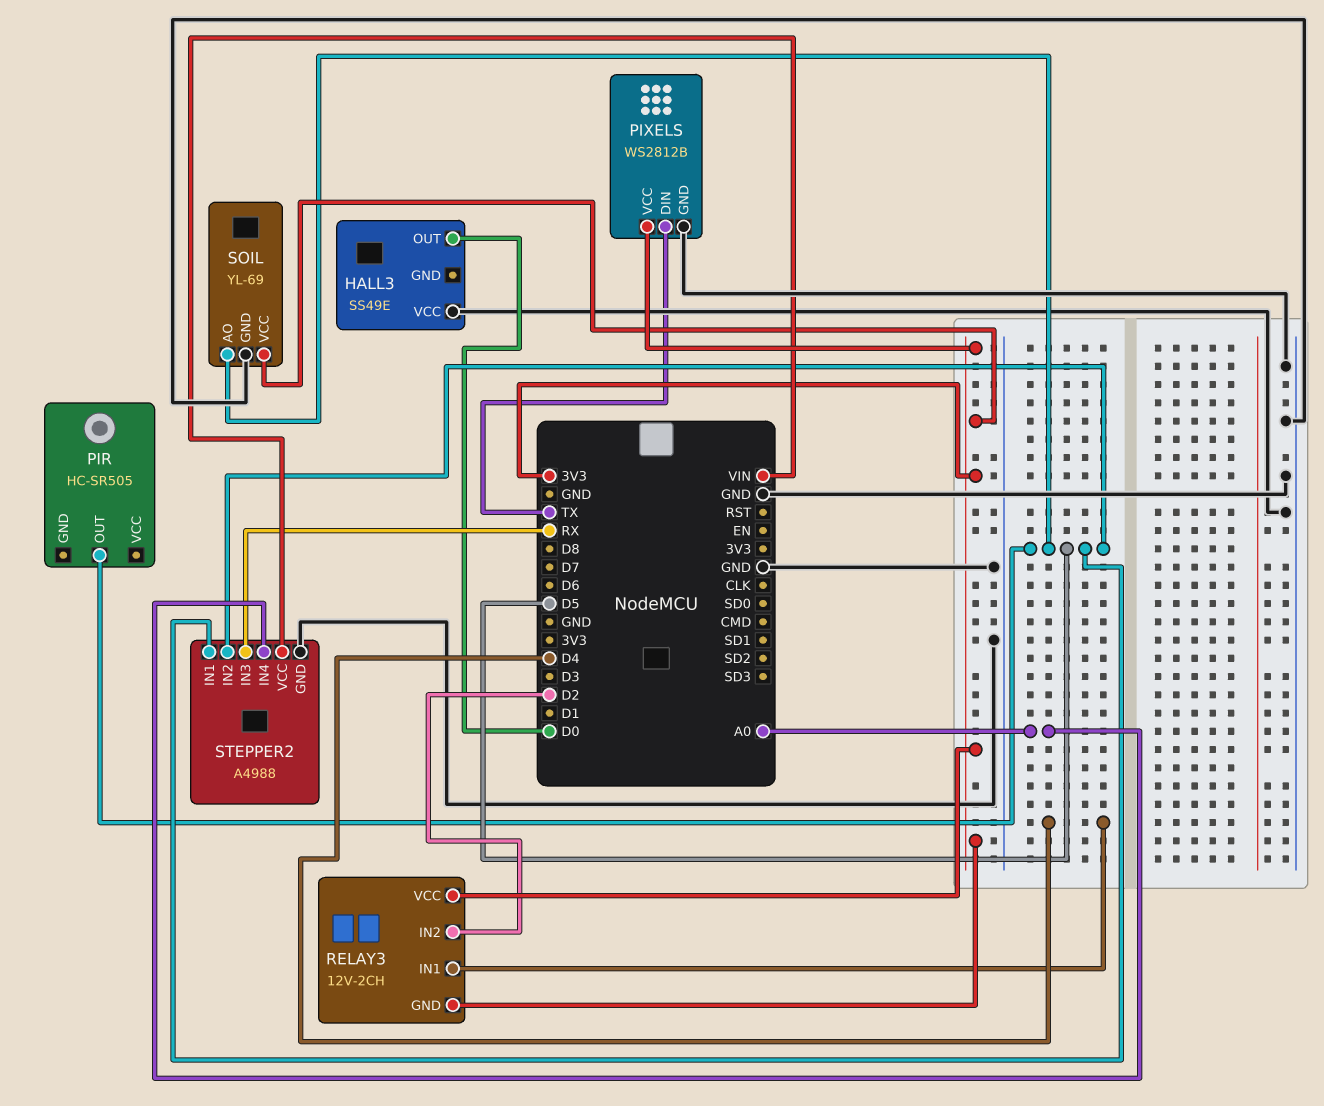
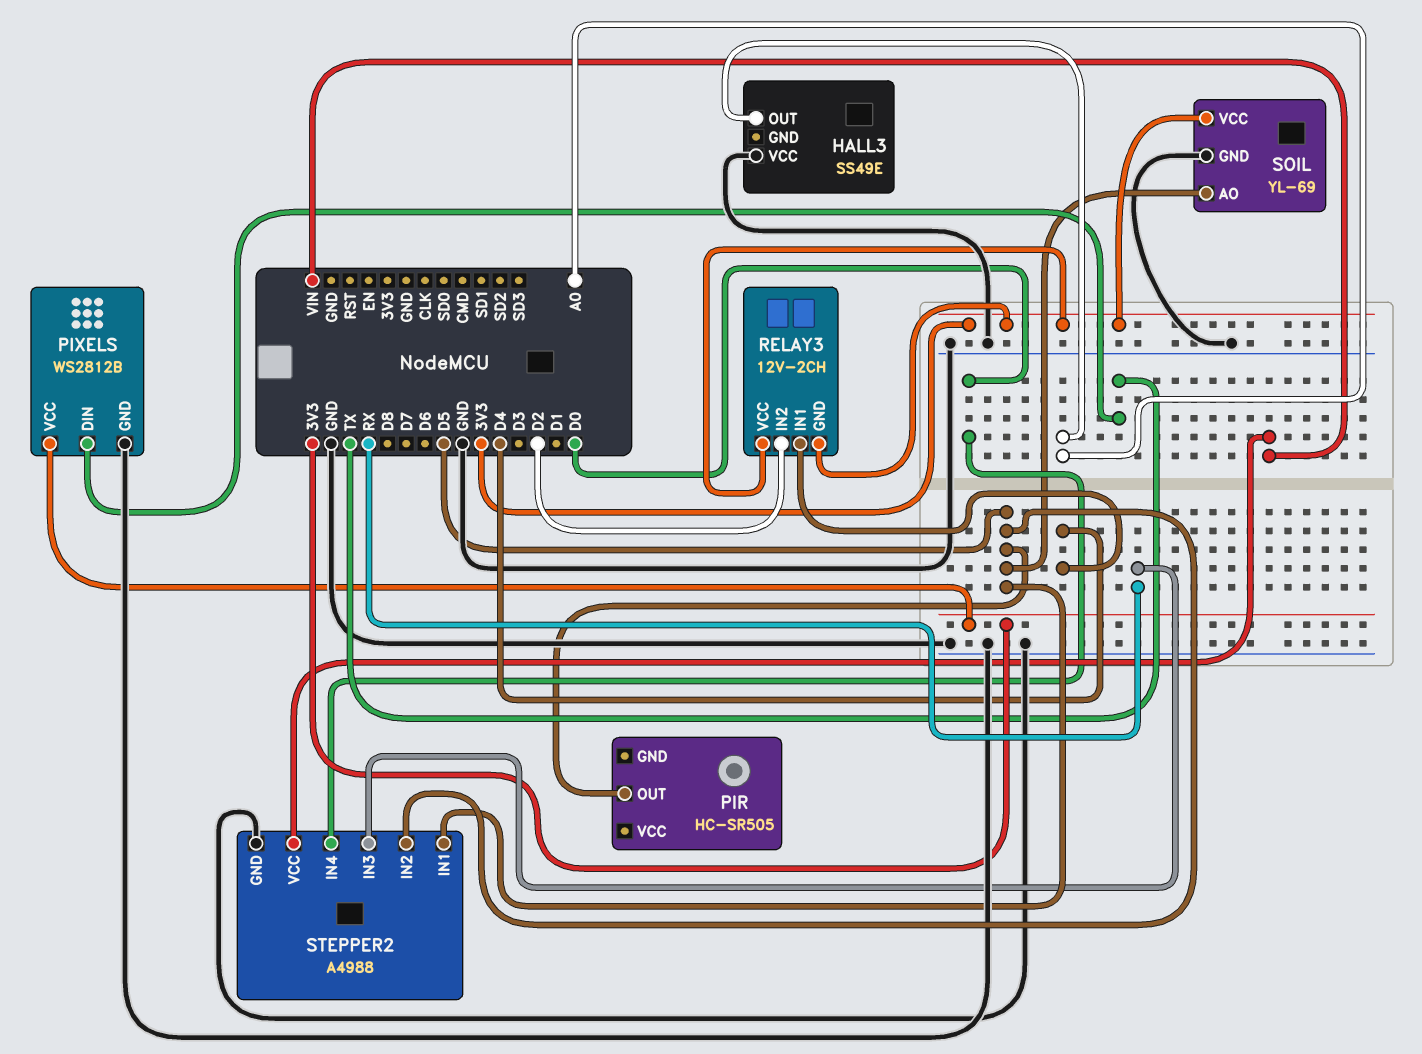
HALL3 pin OUT: D0 -> A0
STEPPER2 pin IN4: A0 -> D0

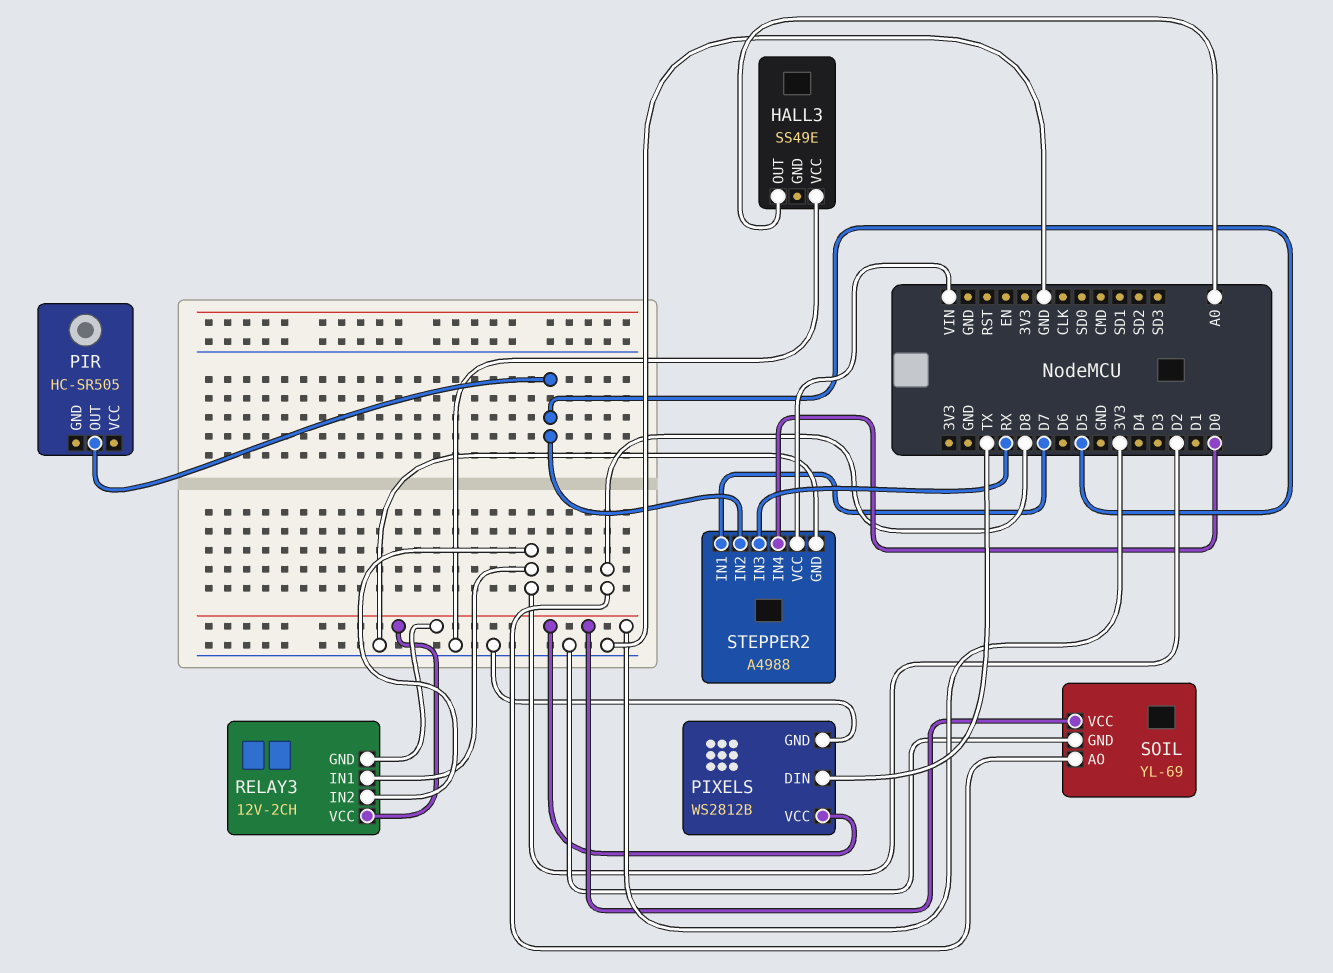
RELAY3 pin IN1: D4 -> D2
SOIL pin AO: D5 -> D8
STEPPER2 pin IN1: D5 -> D7

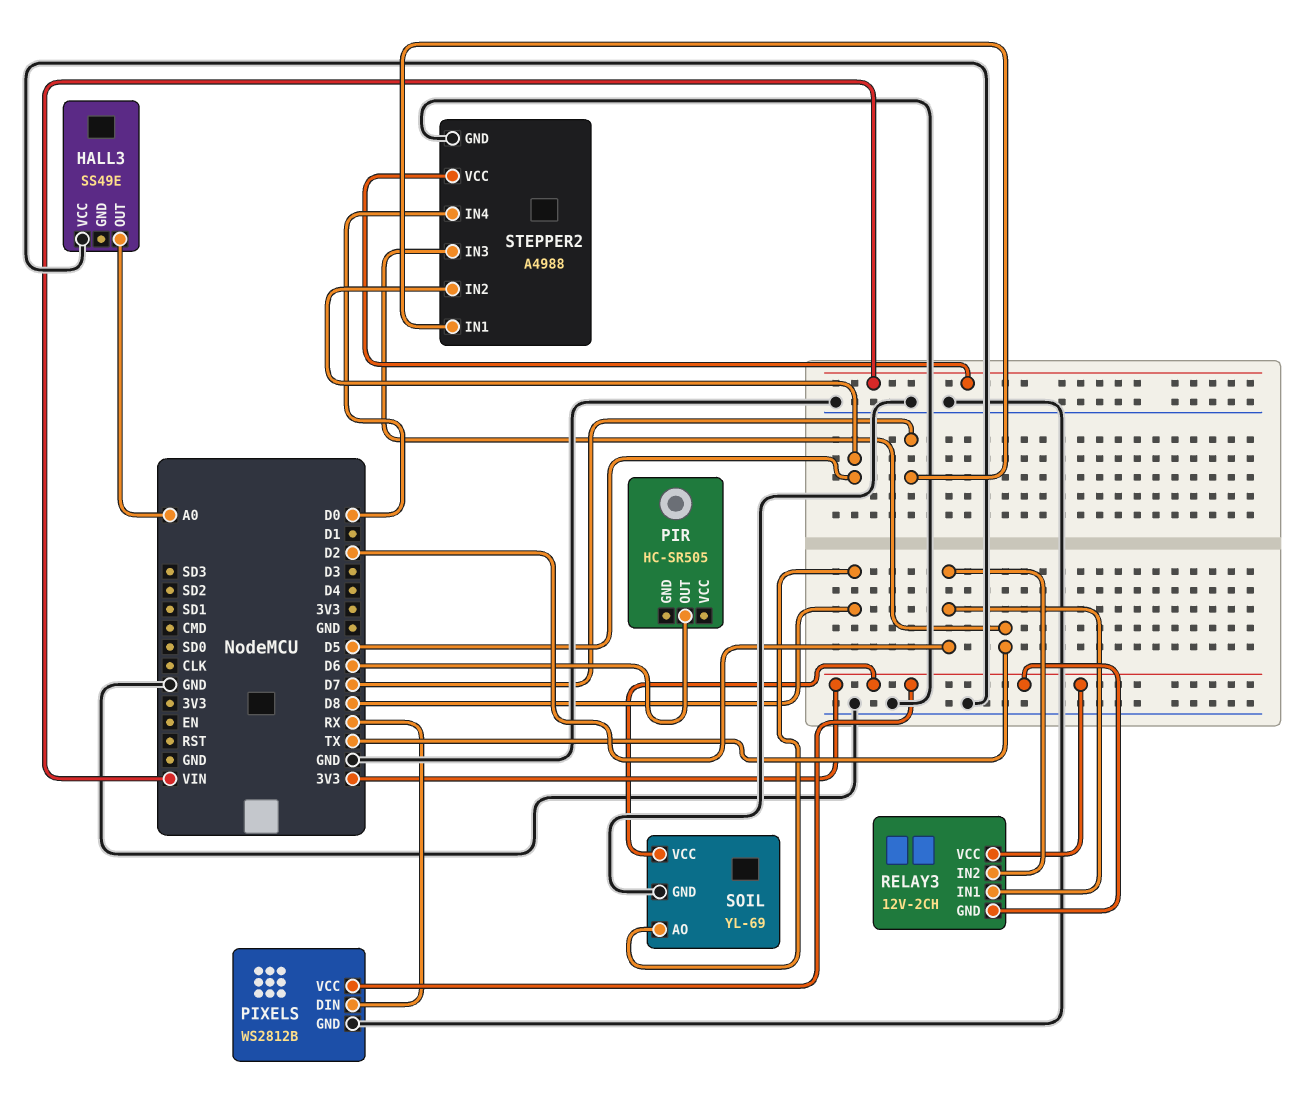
PIR pin OUT: D5 -> D6
PIXELS pin DIN: TX -> RX
STEPPER2 pin IN3: RX -> TX

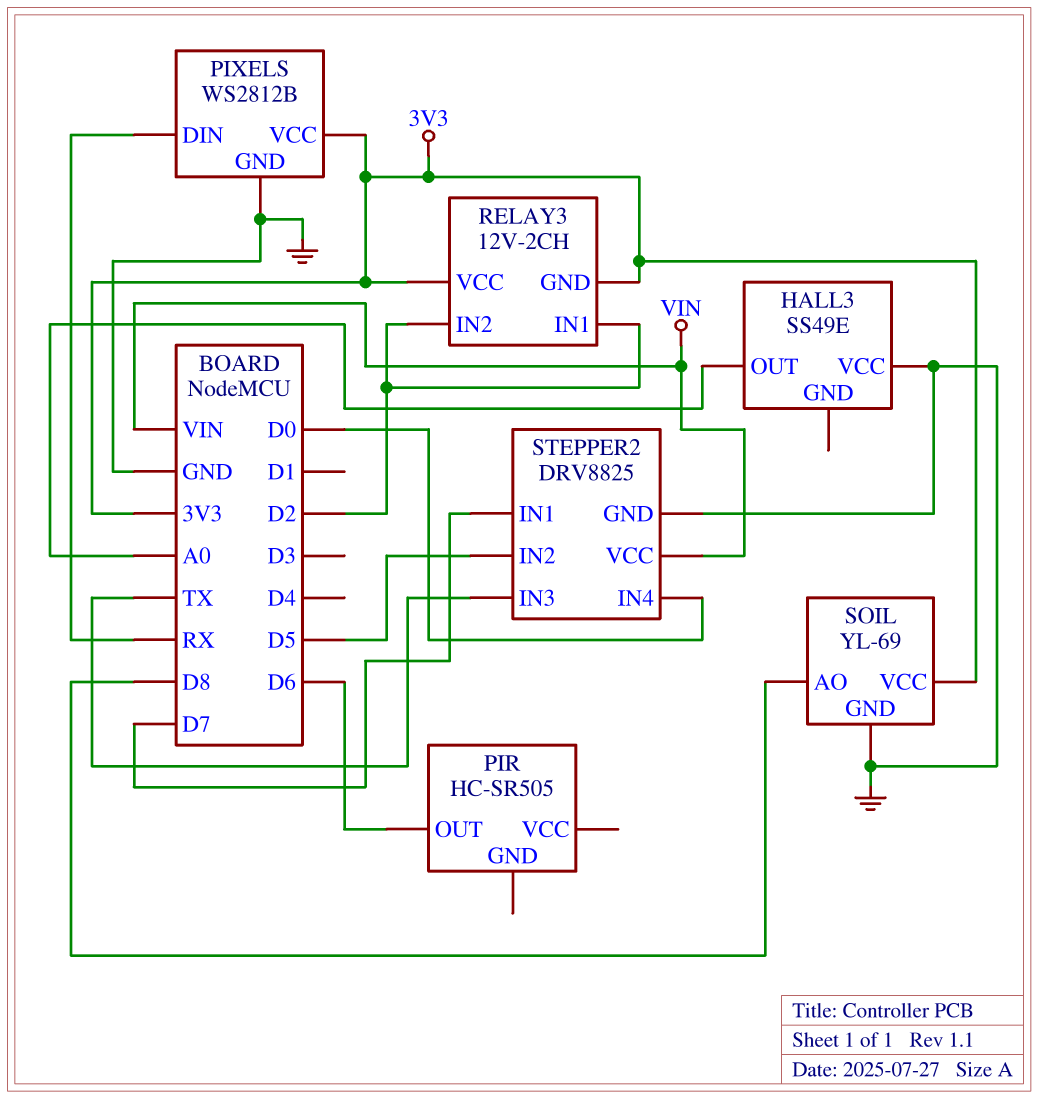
STEPPER2: A4988 -> DRV8825

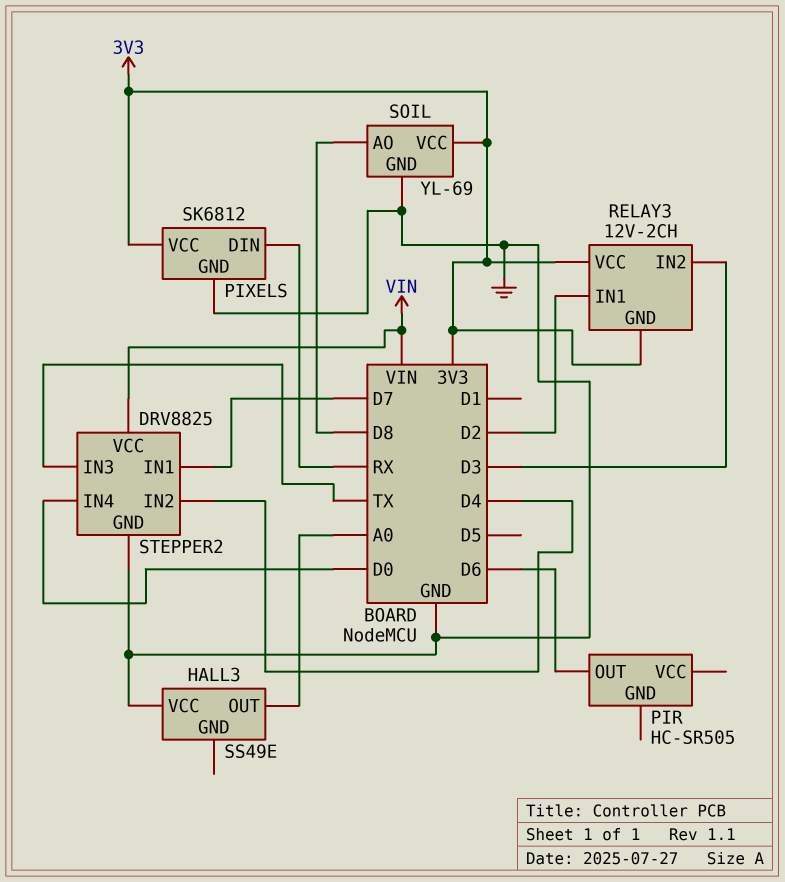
PIXELS: WS2812B -> SK6812
RELAY3 pin IN2: D2 -> D3
STEPPER2 pin IN2: D5 -> D4

